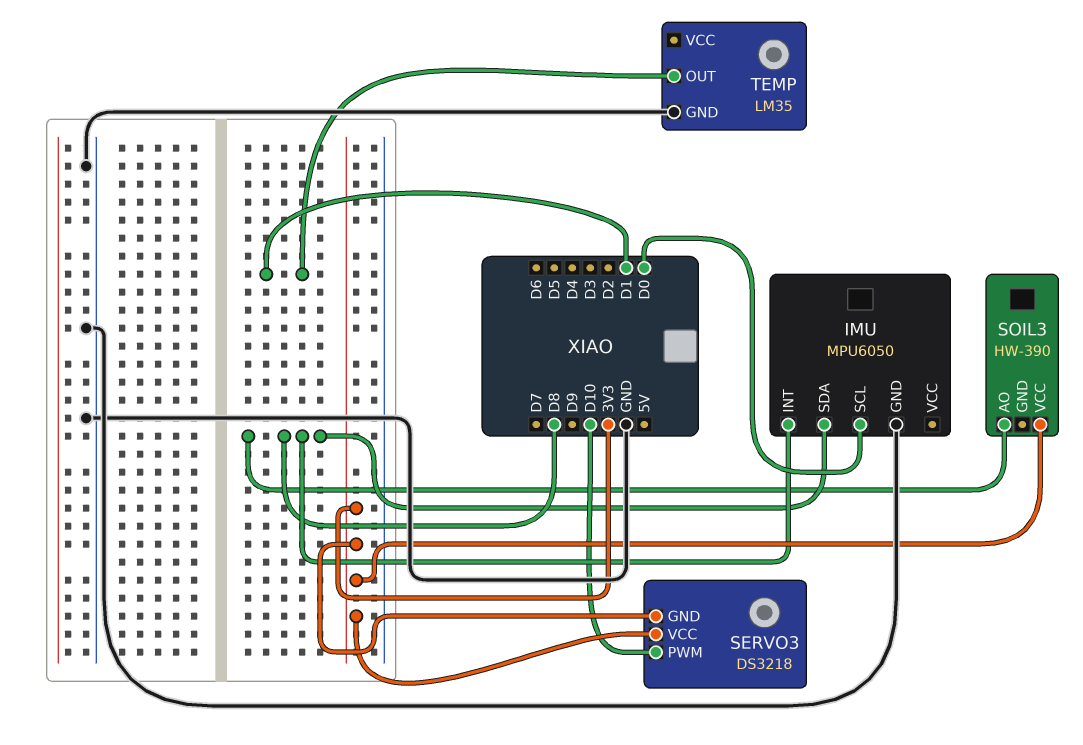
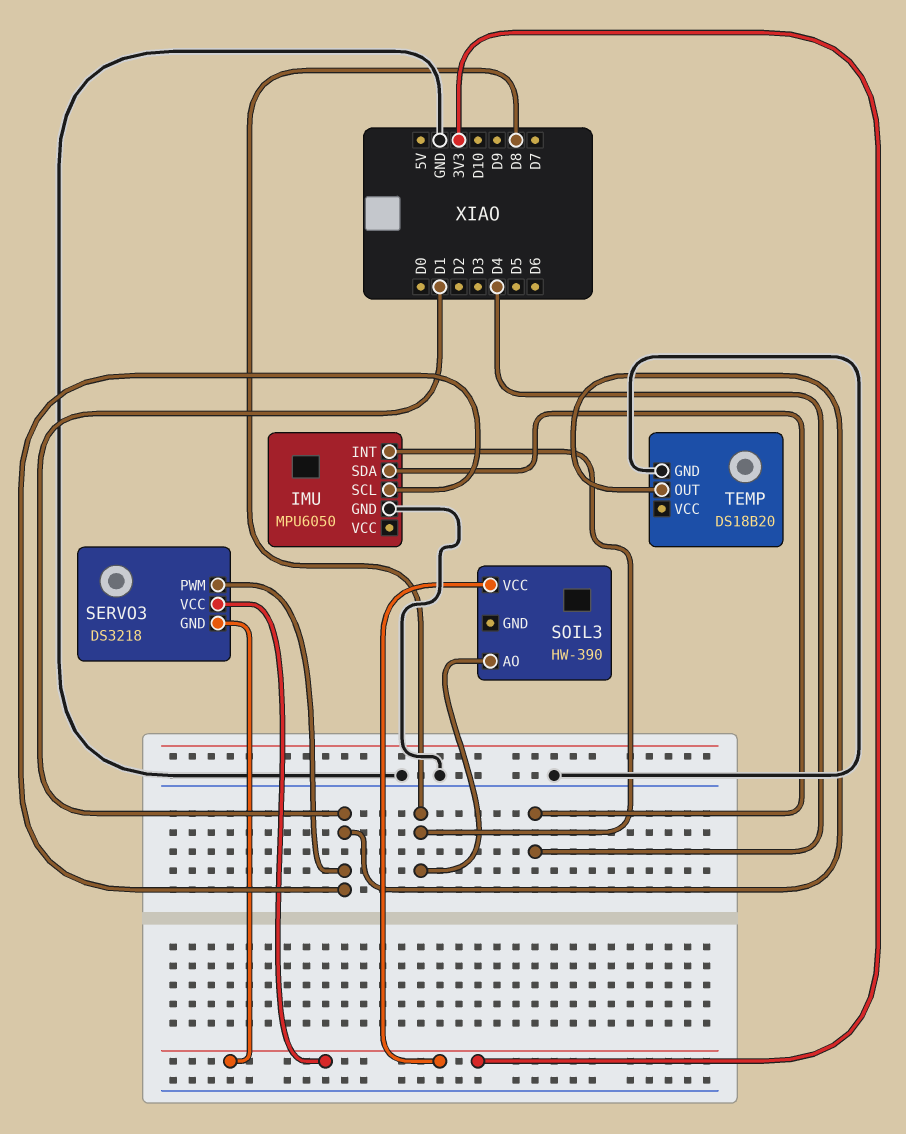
IMU pin SCL: D0 -> D1
IMU pin SDA: D8 -> D4
SERVO3 pin PWM: D10 -> D1
TEMP: LM35 -> DS18B20

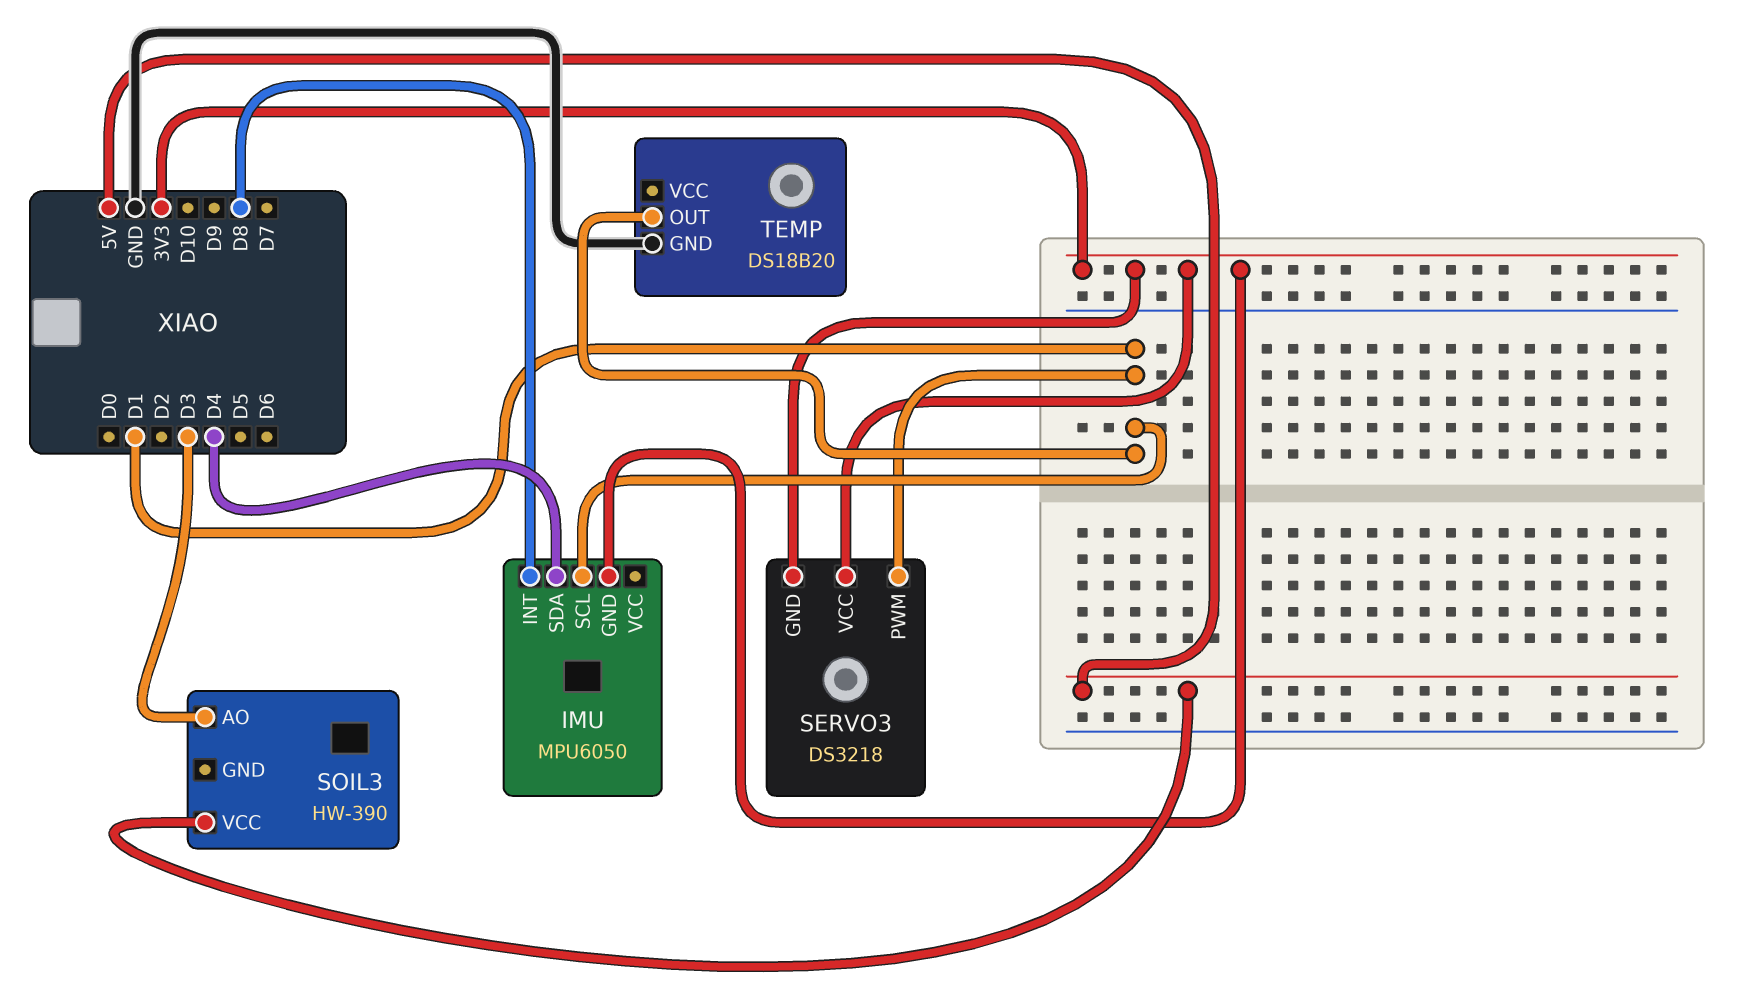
IMU pin GND: GND -> 3V3
SOIL3 pin AO: D8 -> D3
SOIL3 pin VCC: 3V3 -> 5V

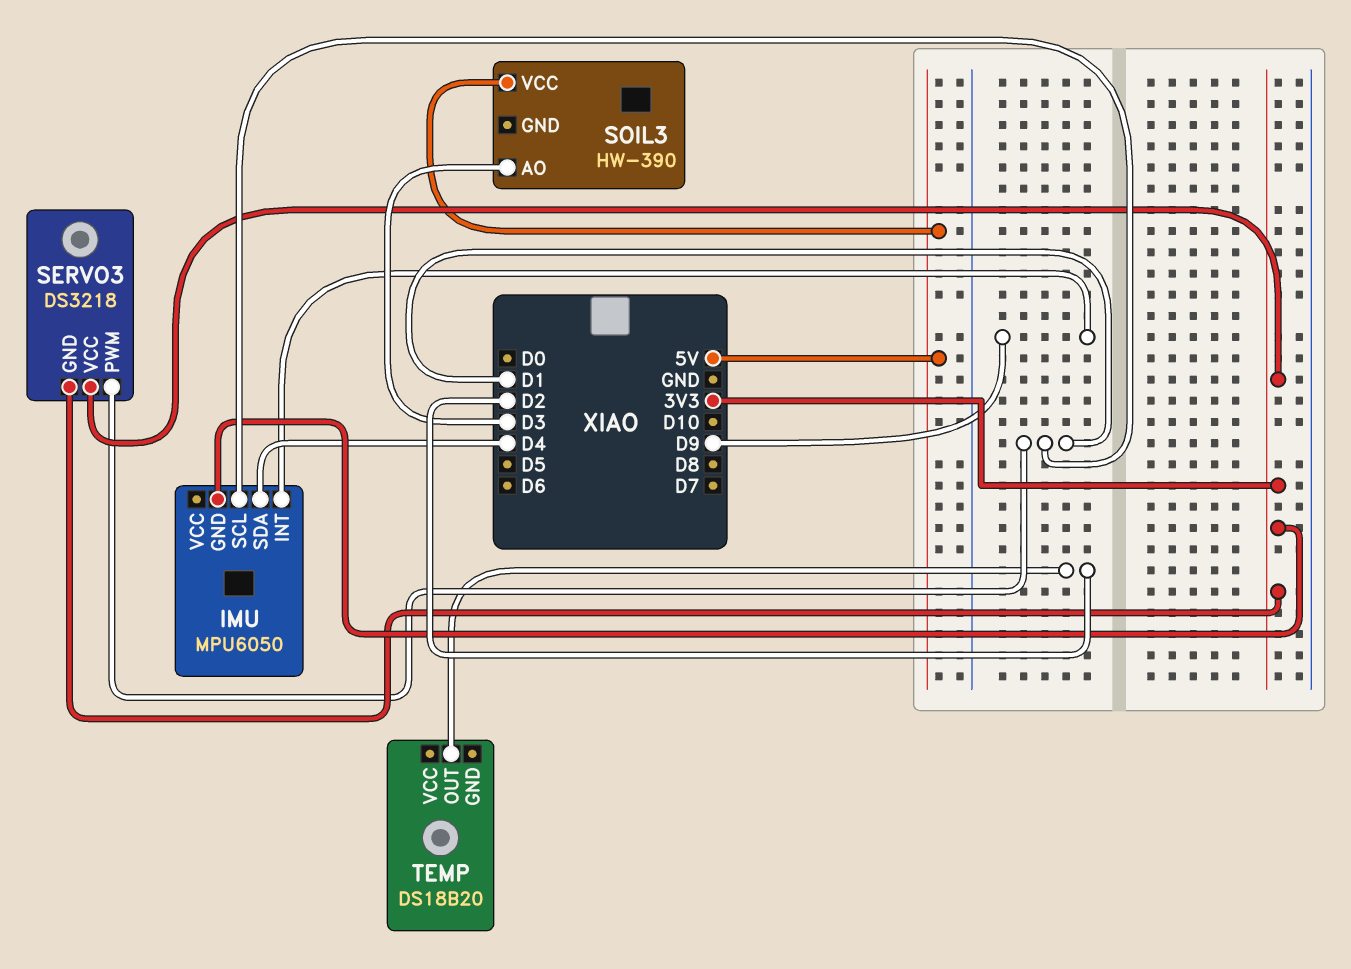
IMU pin INT: D8 -> D9
TEMP pin GND: GND -> none
TEMP pin OUT: D1 -> D2

